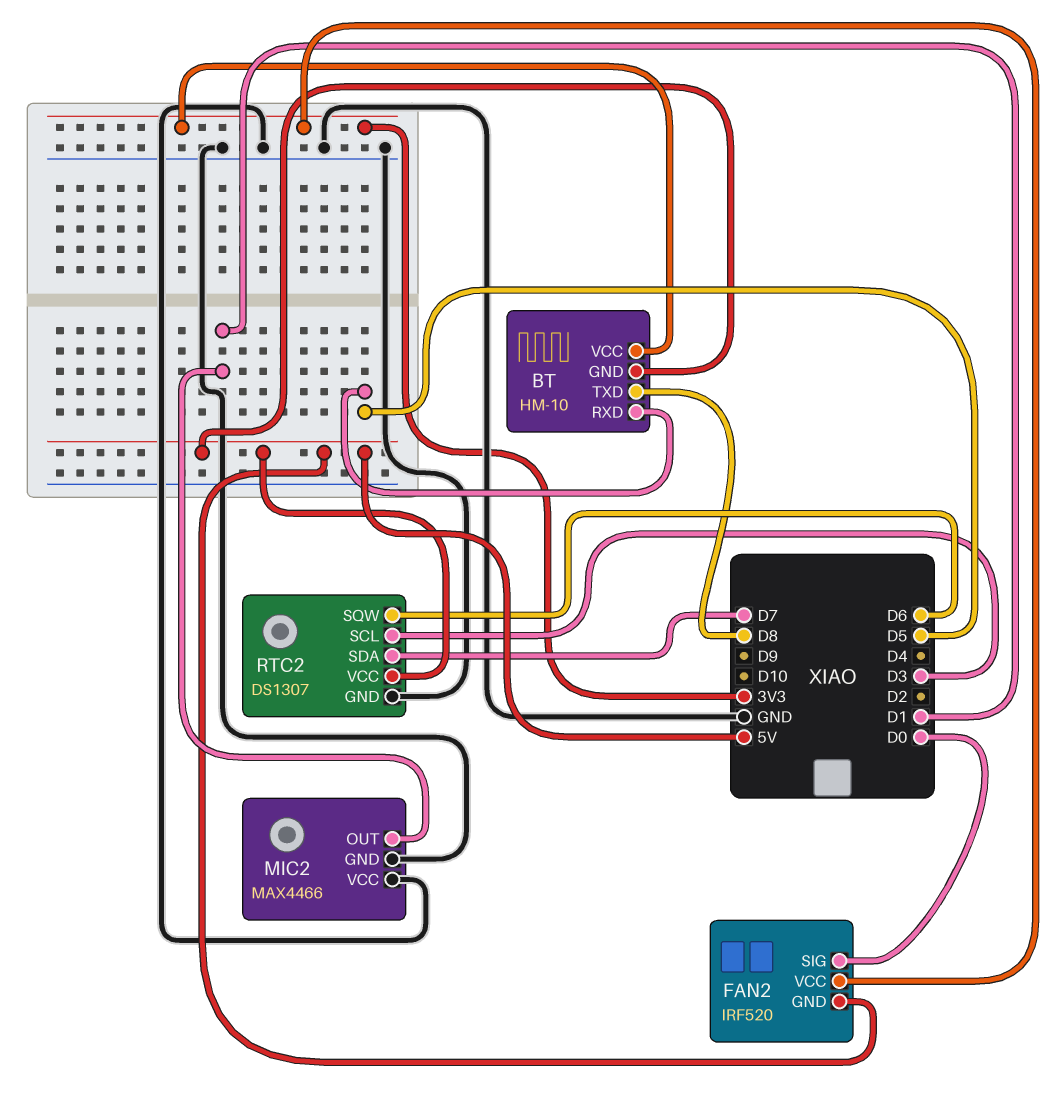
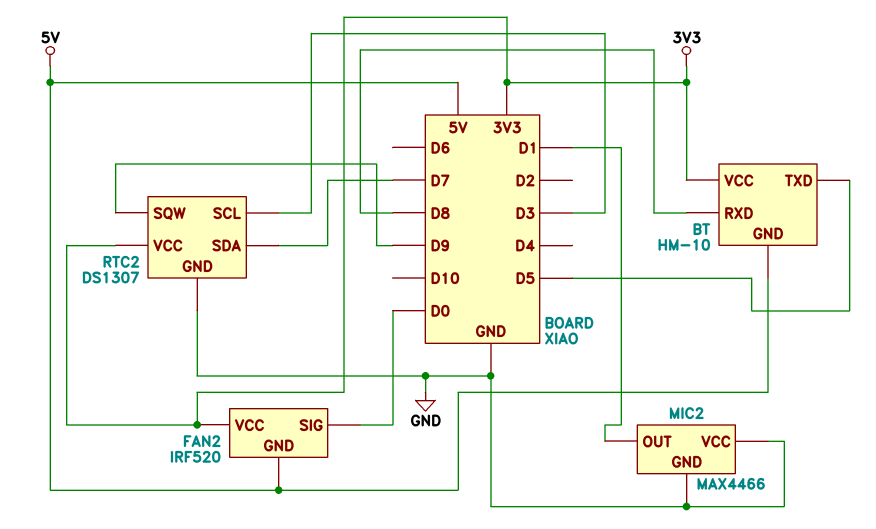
BT pin RXD: D5 -> D8
BT pin TXD: D8 -> D5
RTC2 pin SQW: D6 -> D9
RTC2 pin VCC: 5V -> 3V3

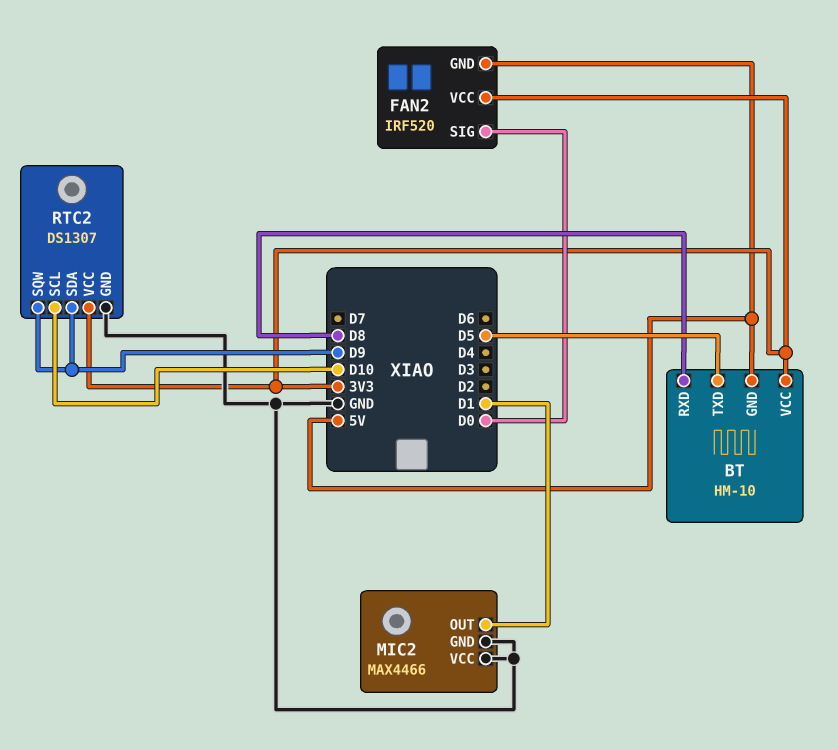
RTC2 pin SCL: D3 -> D10
RTC2 pin SDA: D7 -> D9

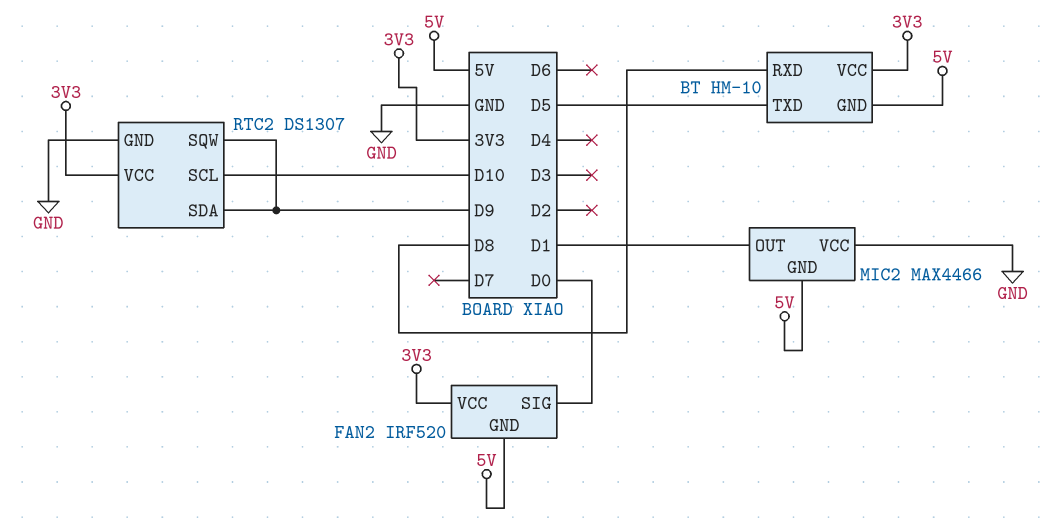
MIC2 pin GND: GND -> 5V

